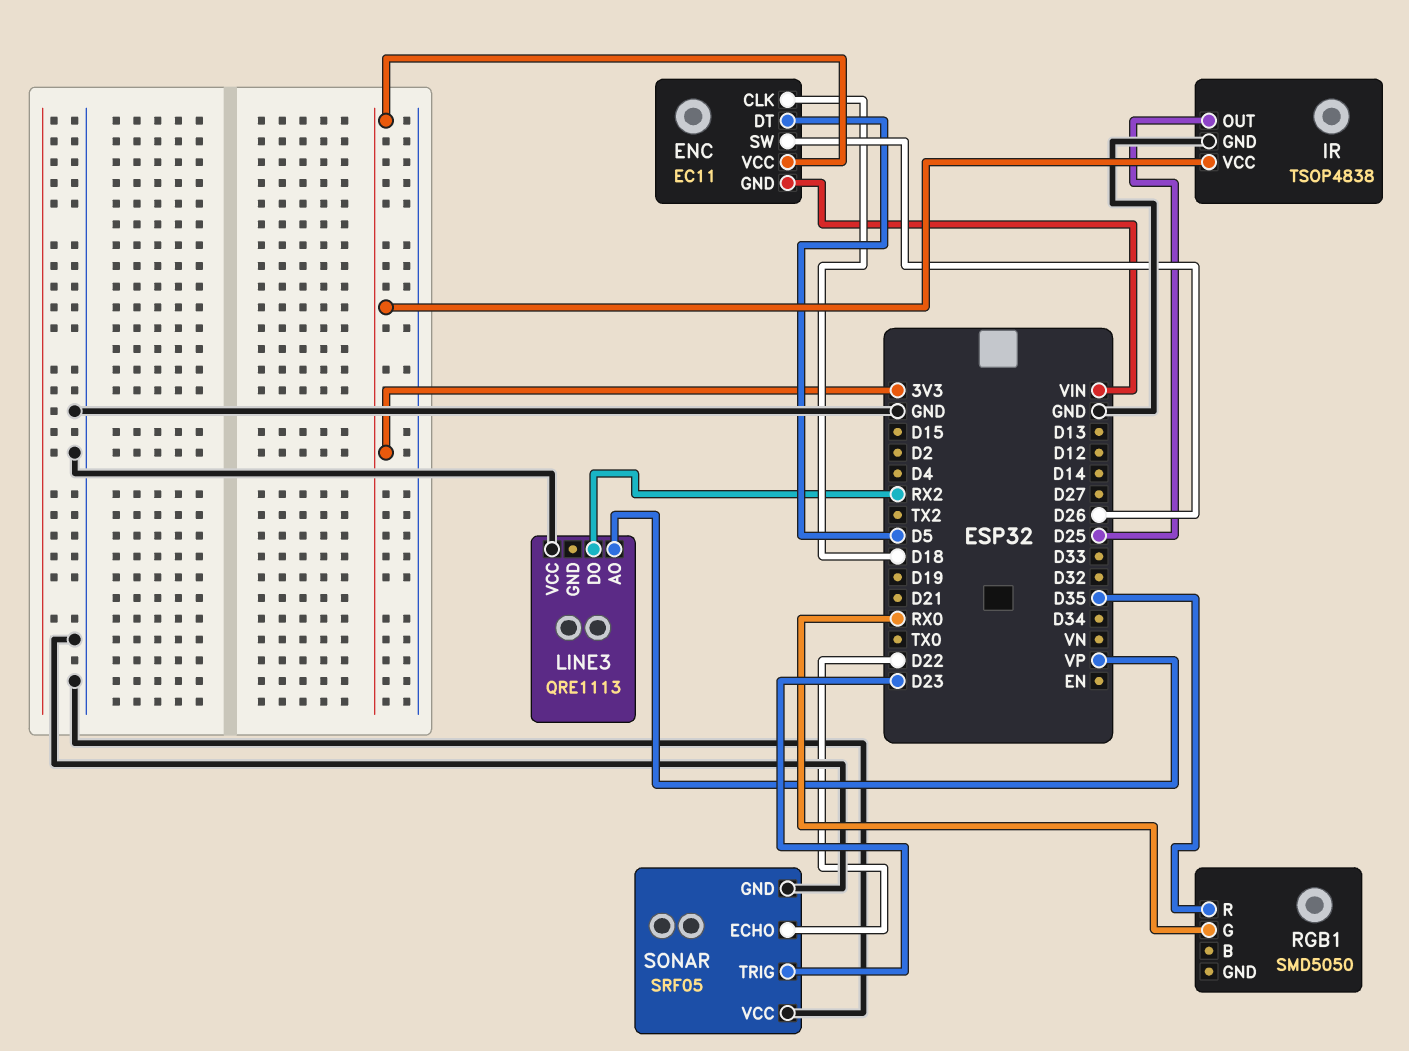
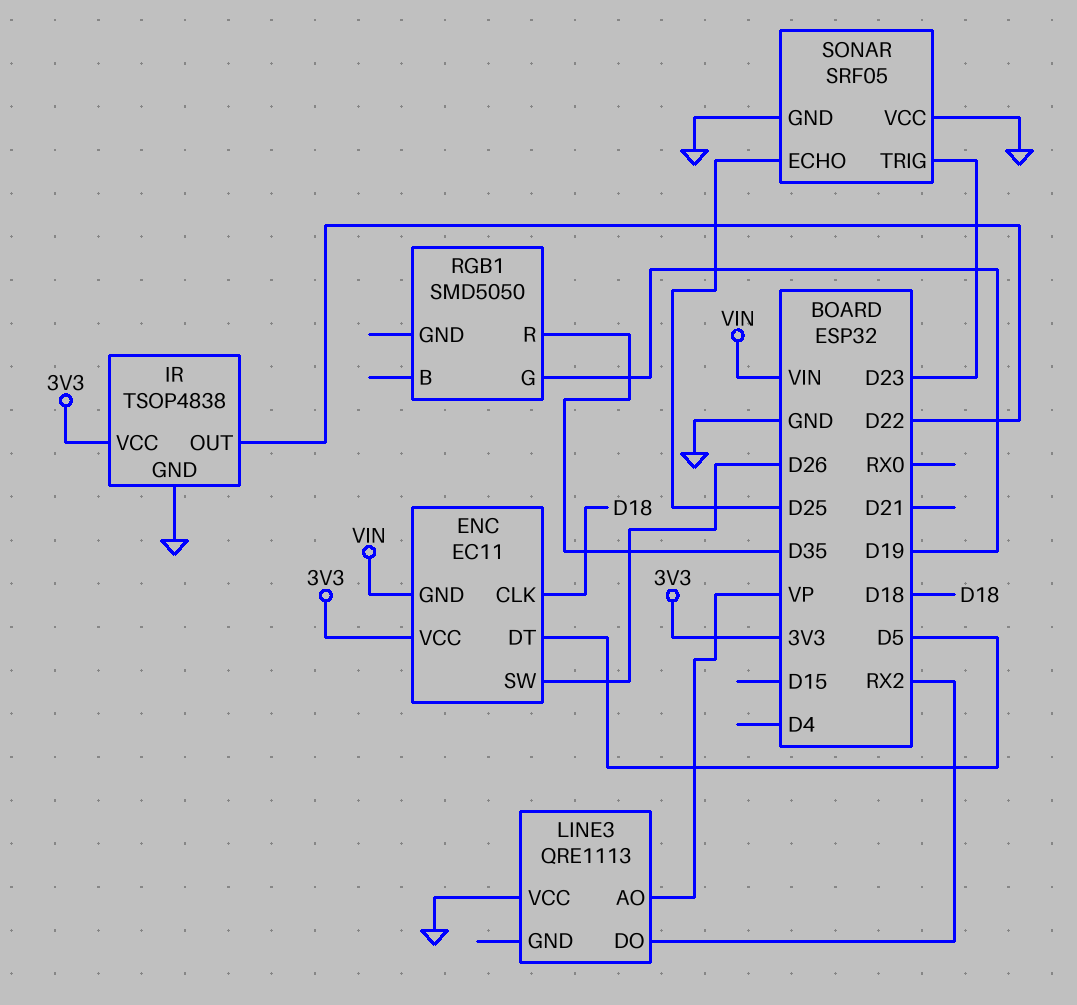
IR pin OUT: D25 -> D22
RGB1 pin G: RX0 -> D19
SONAR pin ECHO: D22 -> D25

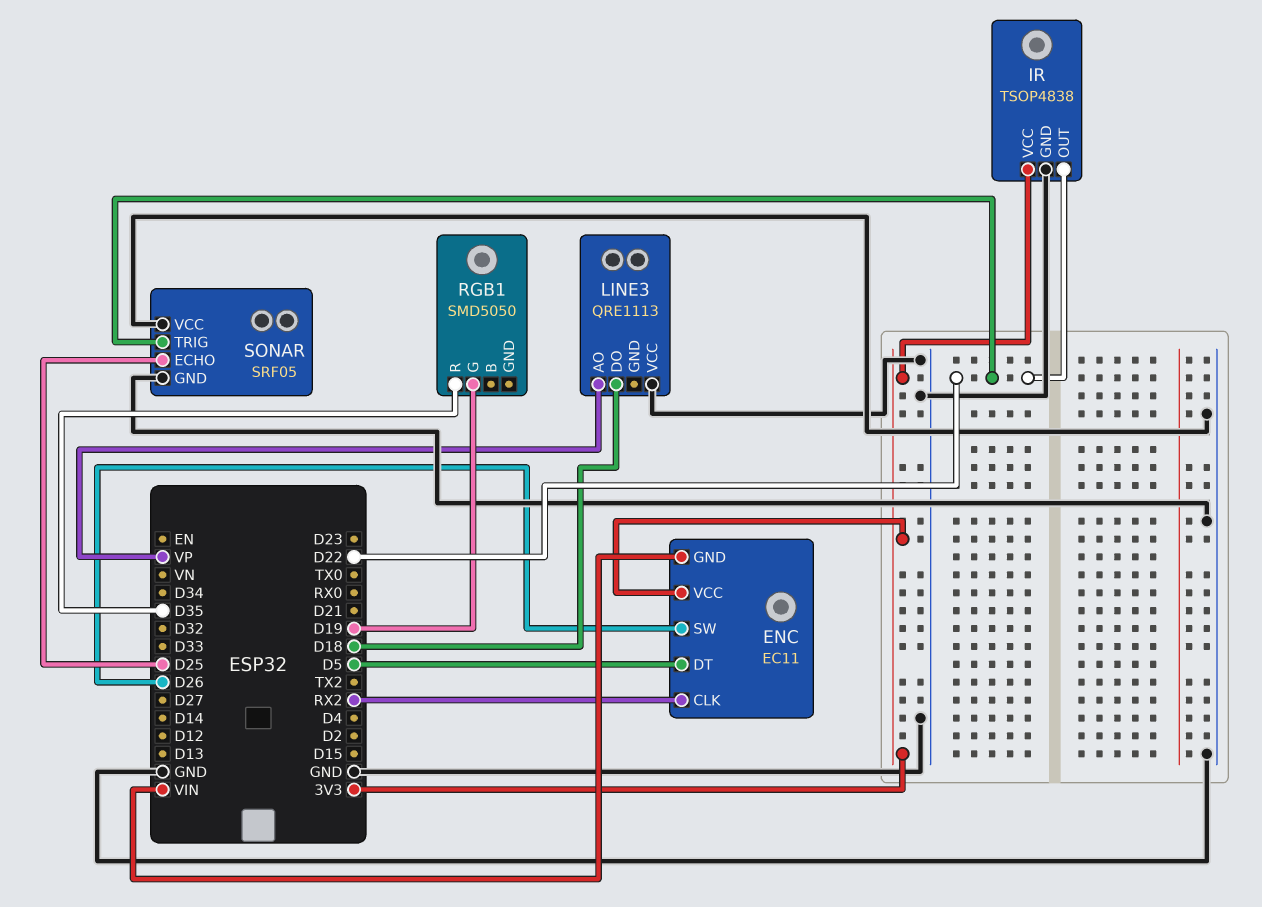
ENC pin CLK: D18 -> RX2
LINE3 pin DO: RX2 -> D18
SONAR pin TRIG: D23 -> D22

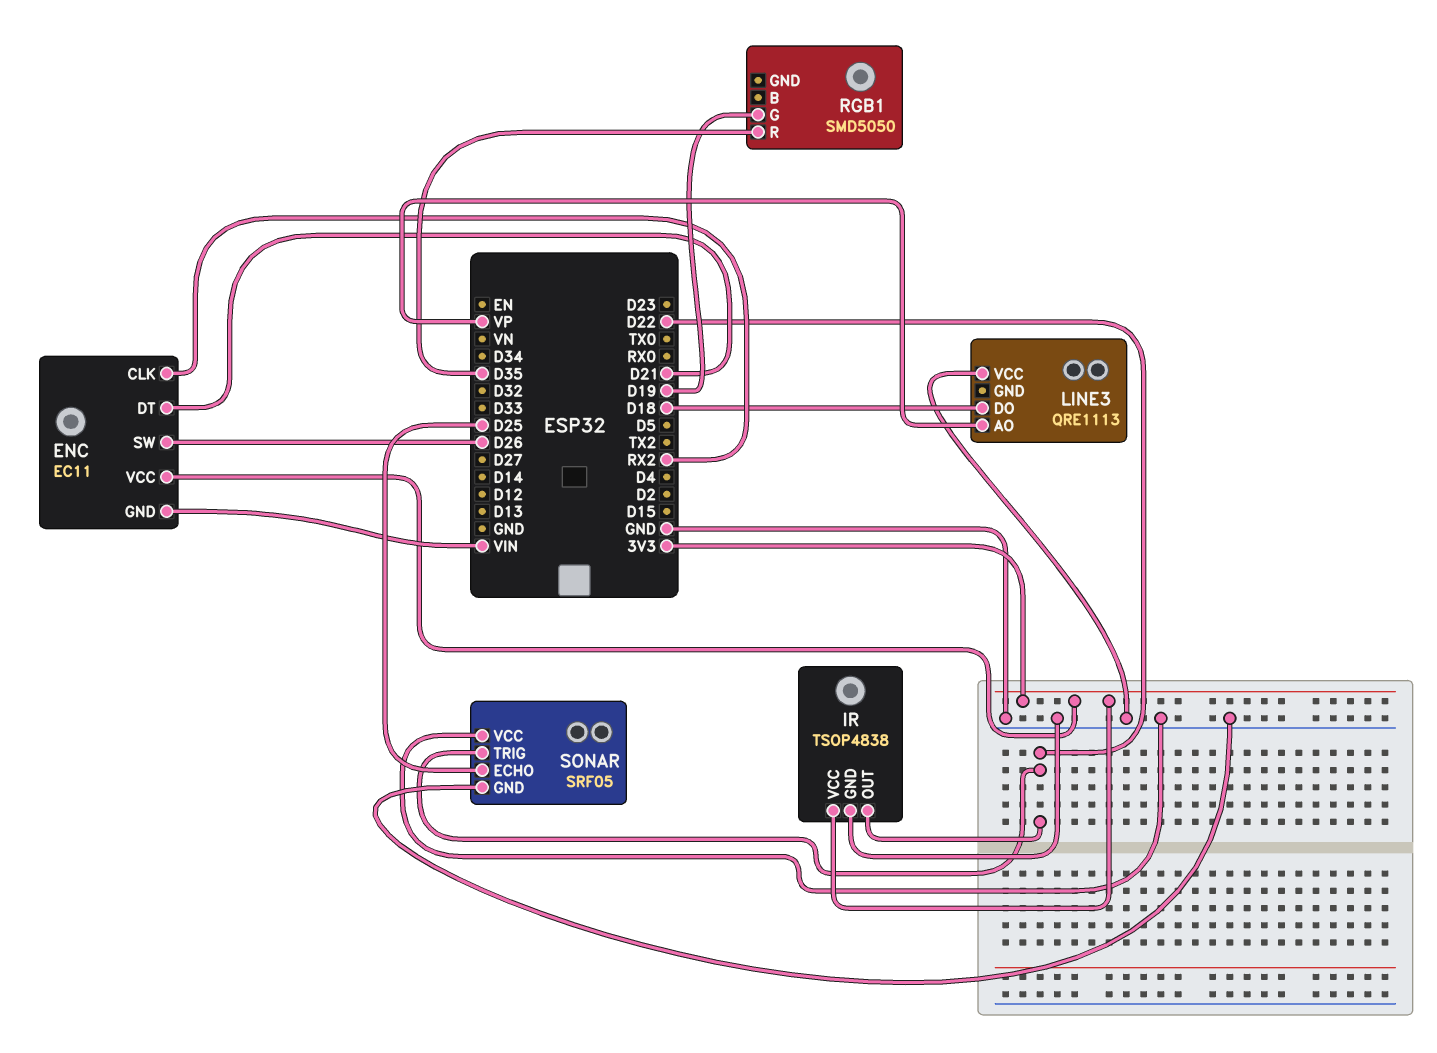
ENC pin DT: D5 -> D21

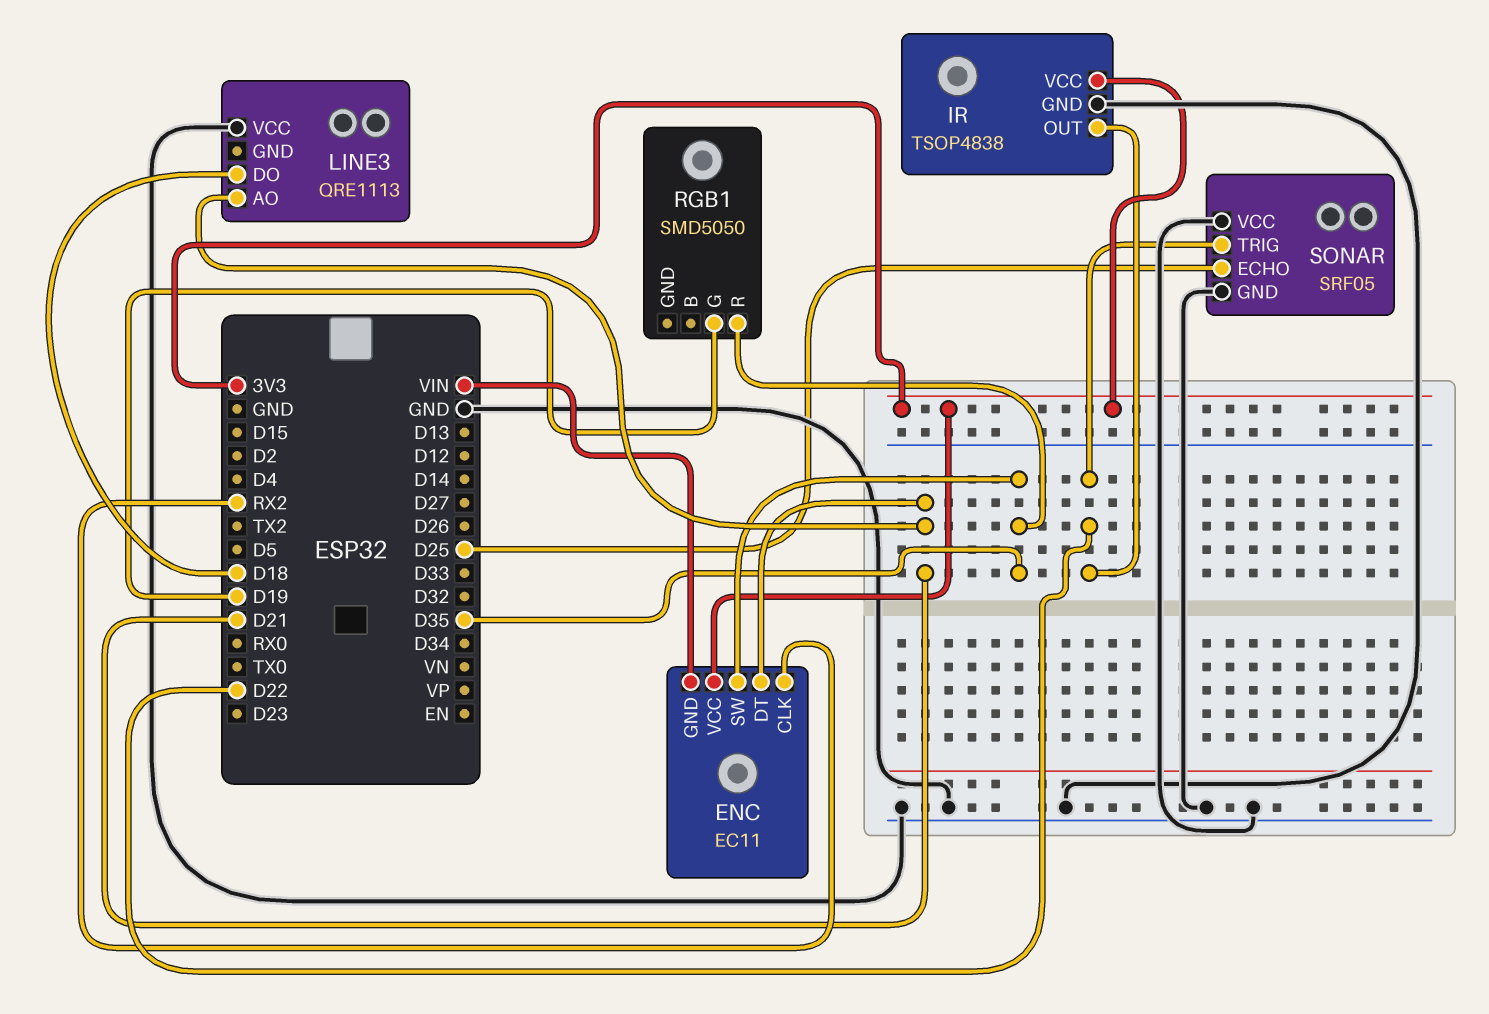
ENC pin SW: D26 -> D35
LINE3 pin AO: VP -> D21

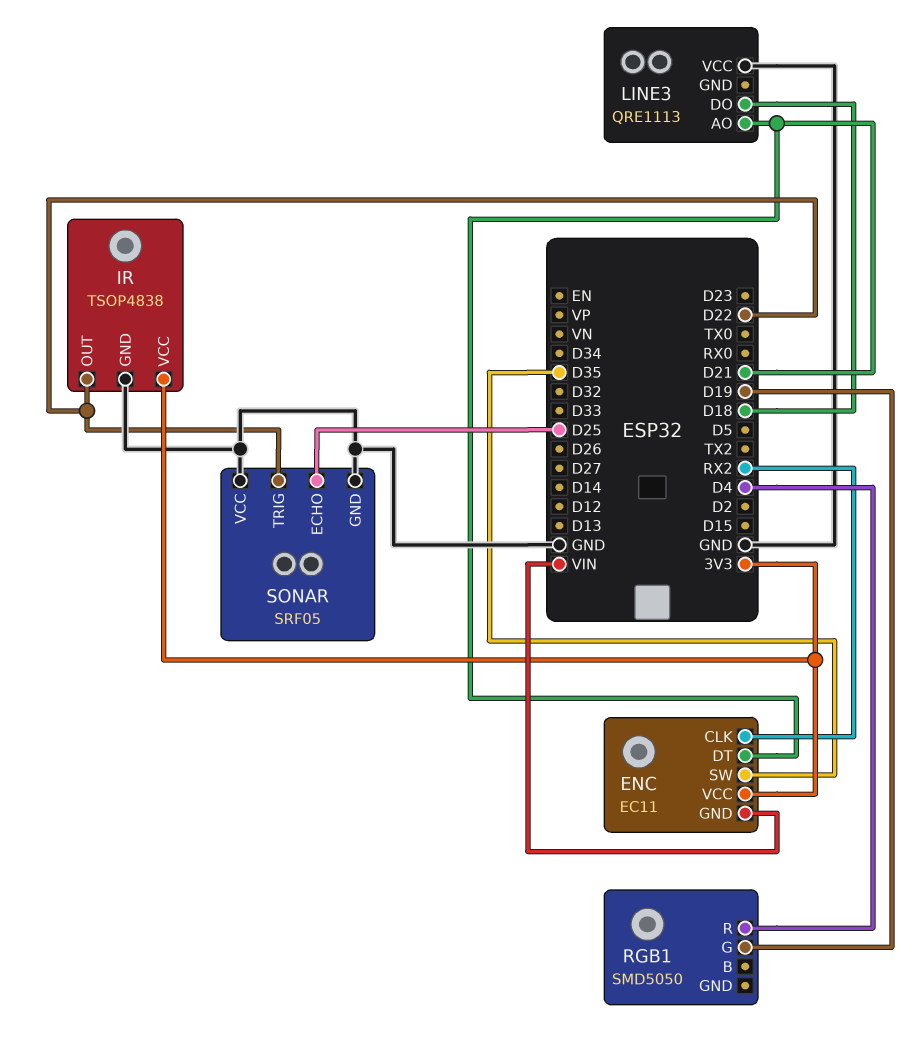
RGB1 pin R: D35 -> D4

